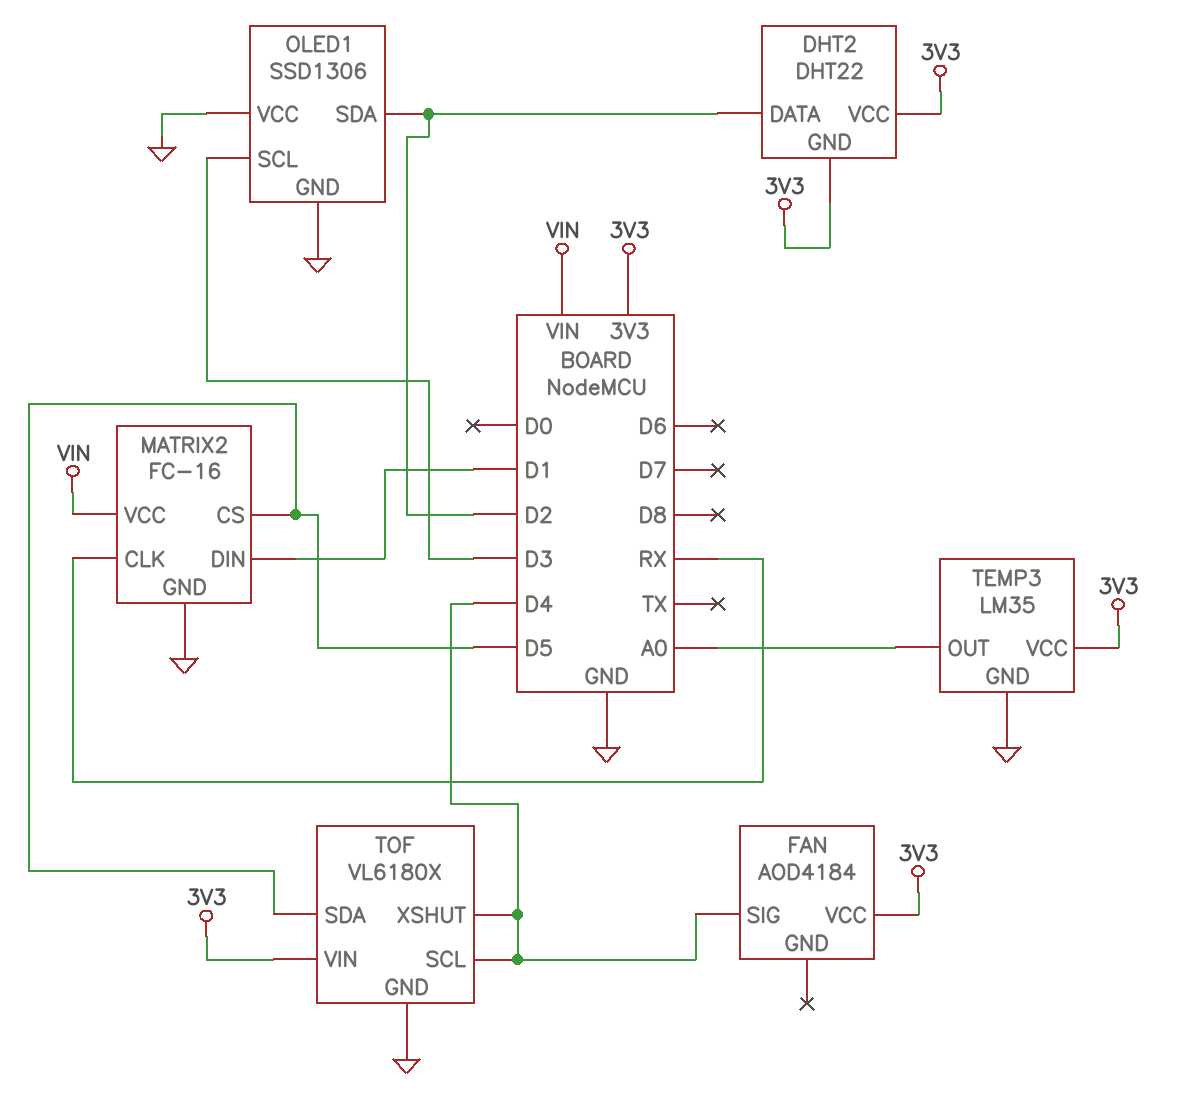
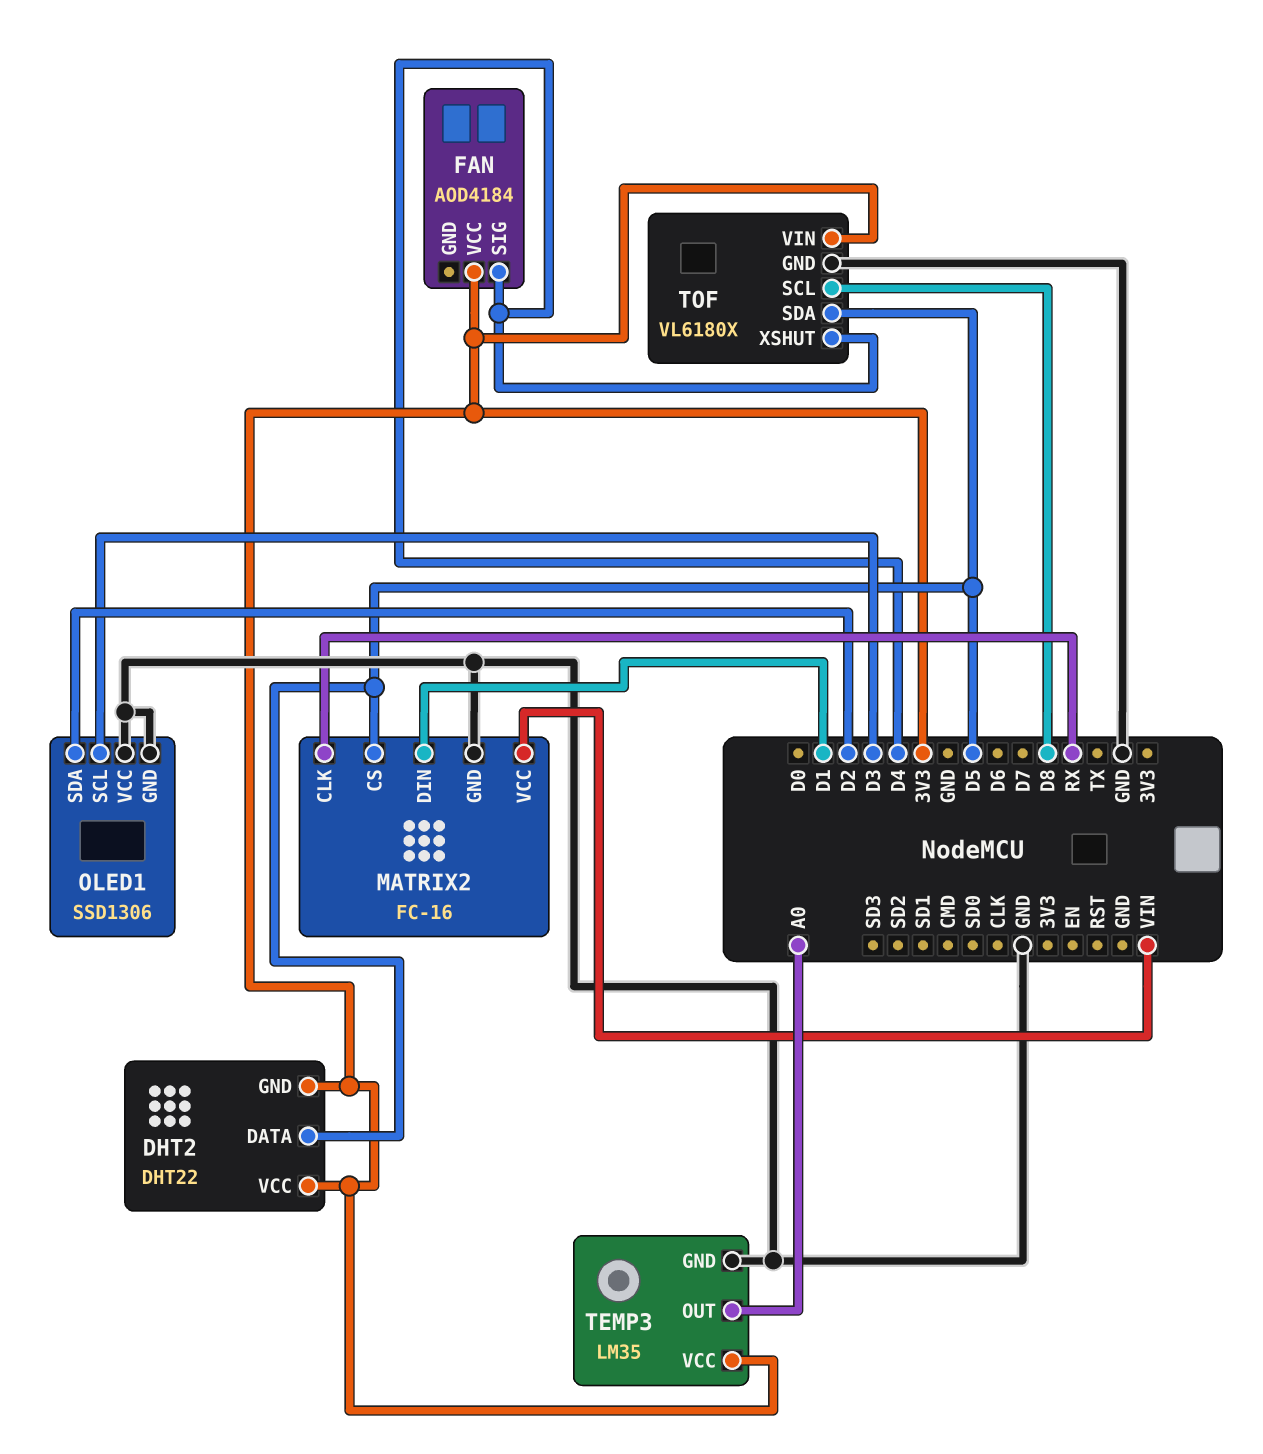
DHT2 pin DATA: D2 -> D5
TOF pin SCL: D4 -> D8

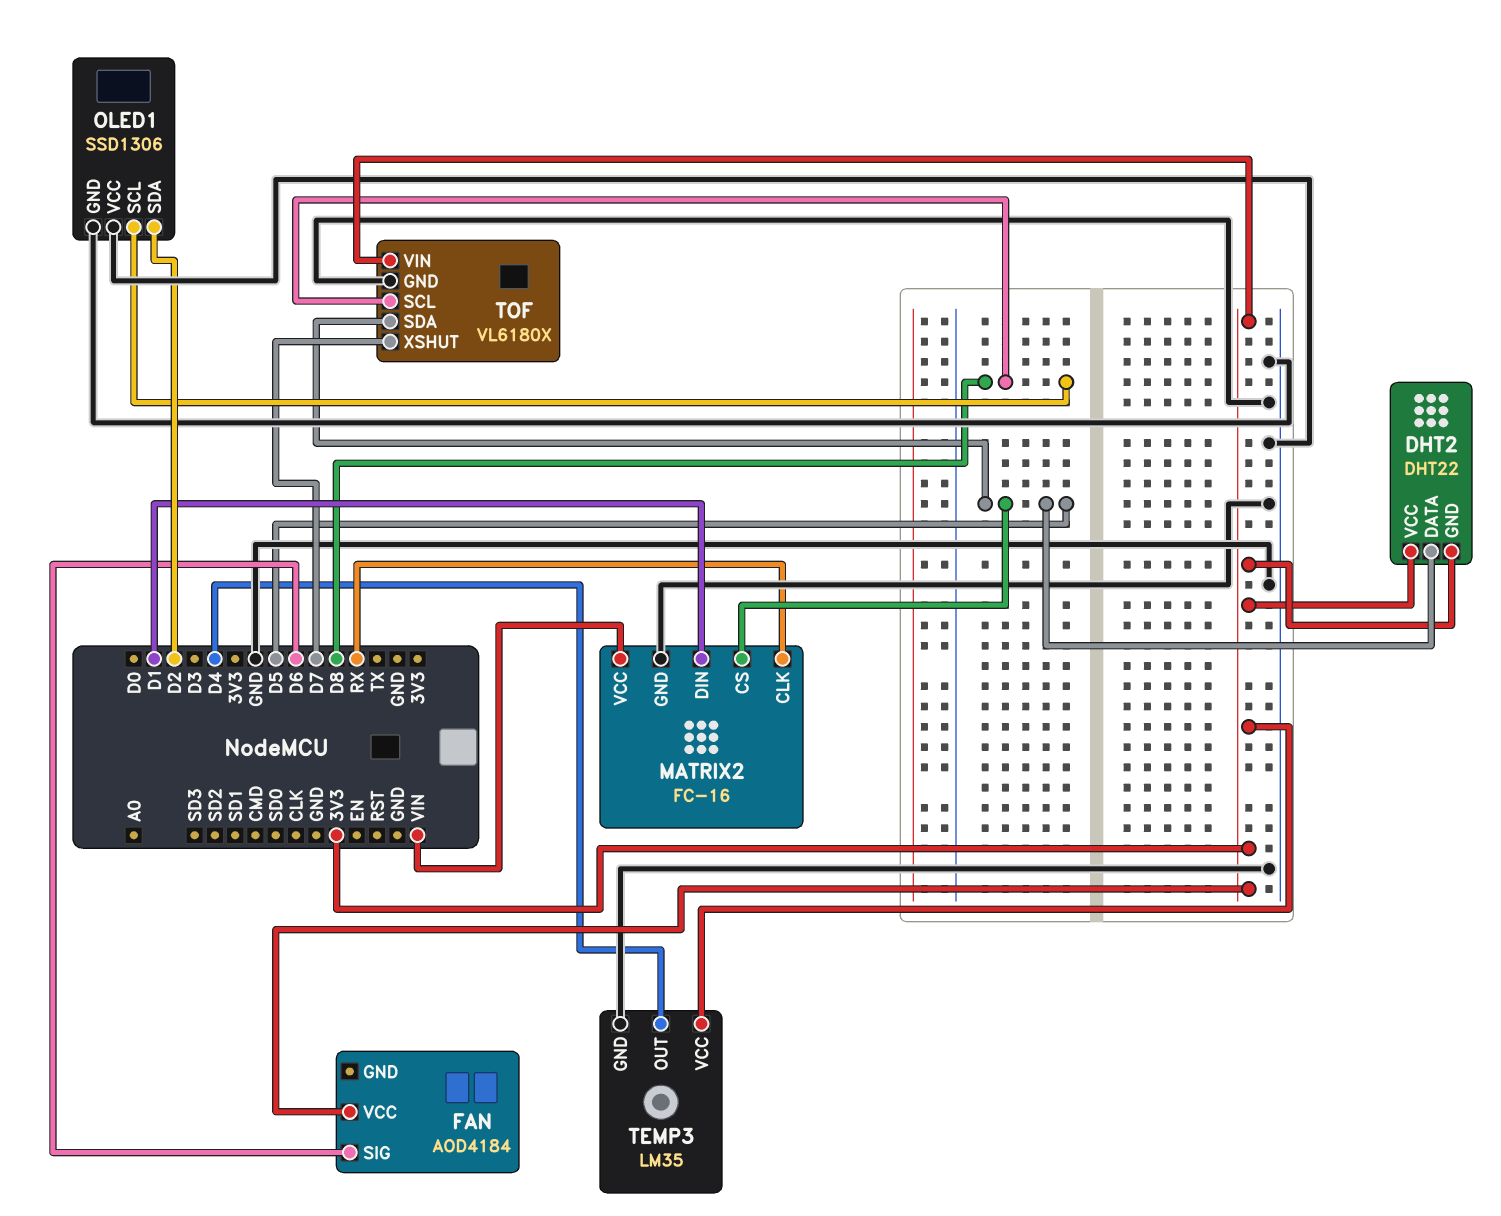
FAN pin SIG: D4 -> D6
OLED1 pin SCL: D3 -> D8
TEMP3 pin OUT: A0 -> D4
TOF pin XSHUT: D4 -> D7

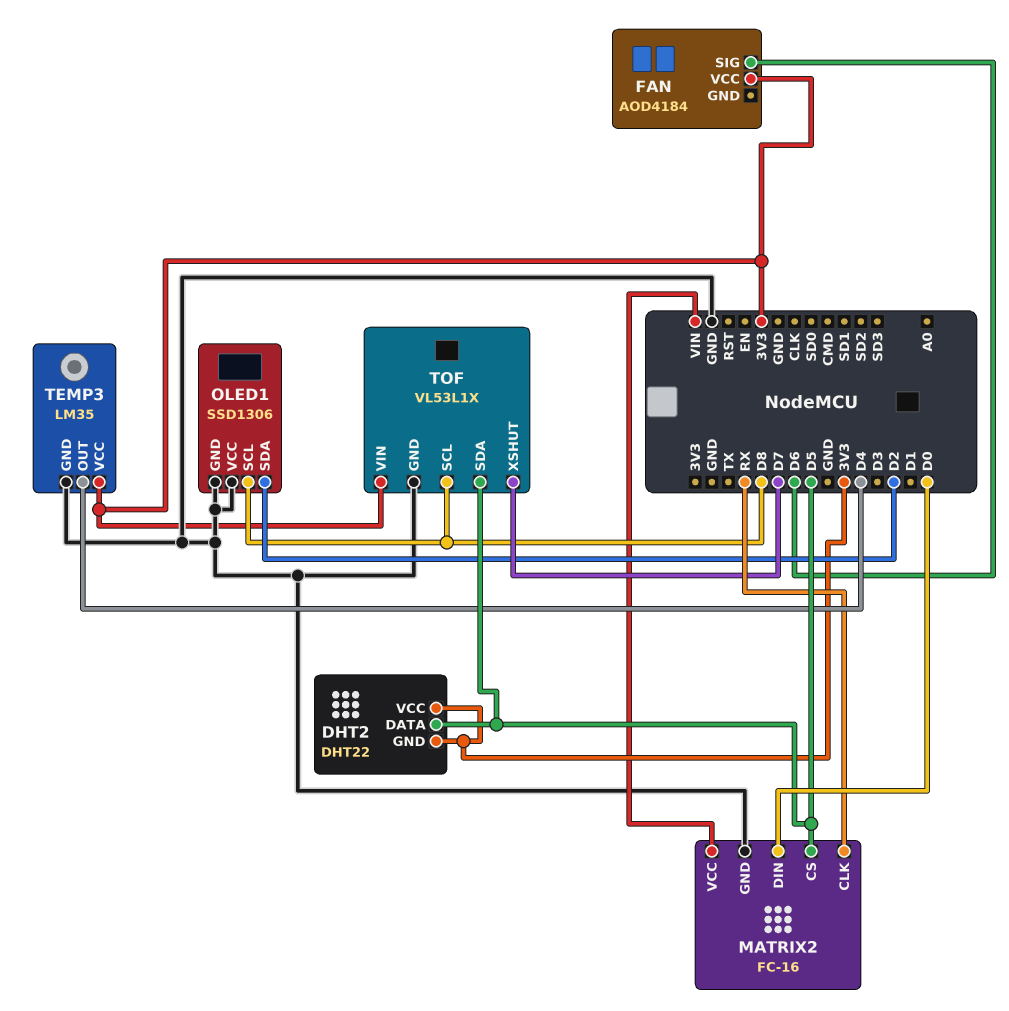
MATRIX2 pin DIN: D1 -> D0
TOF: VL6180X -> VL53L1X

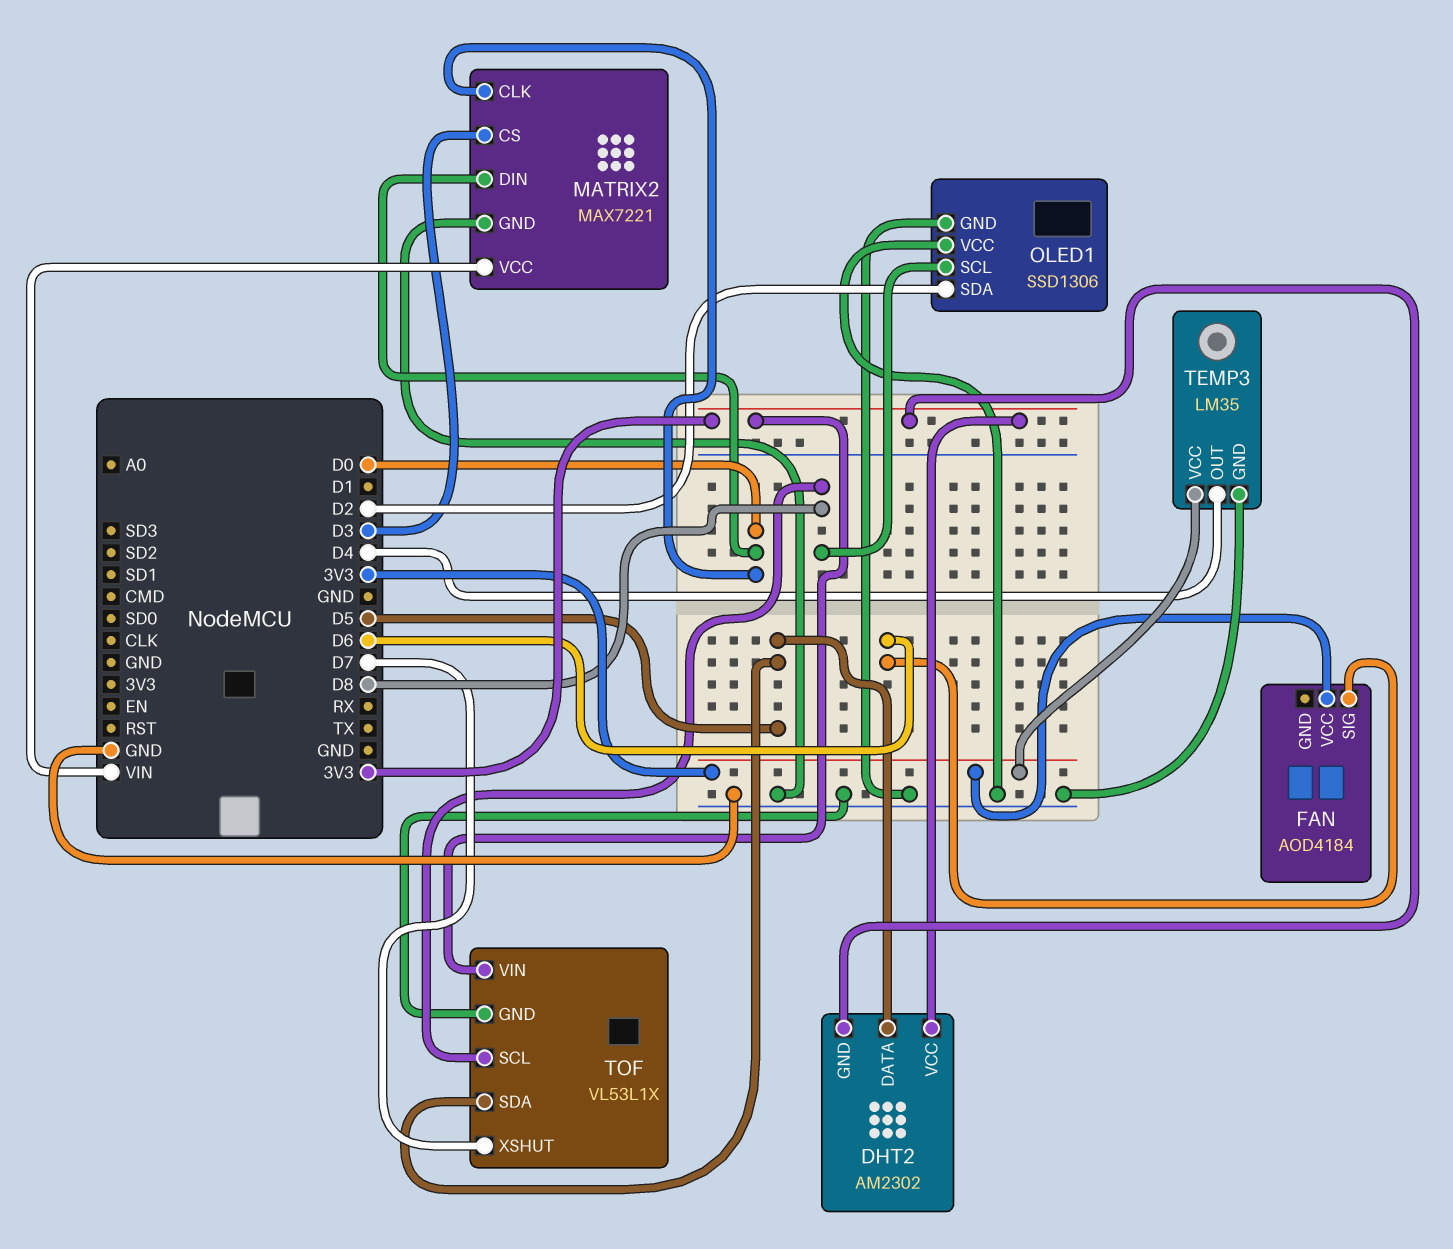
DHT2: DHT22 -> AM2302
MATRIX2: FC-16 -> MAX7221
MATRIX2 pin CLK: RX -> D0
MATRIX2 pin CS: D5 -> D3

